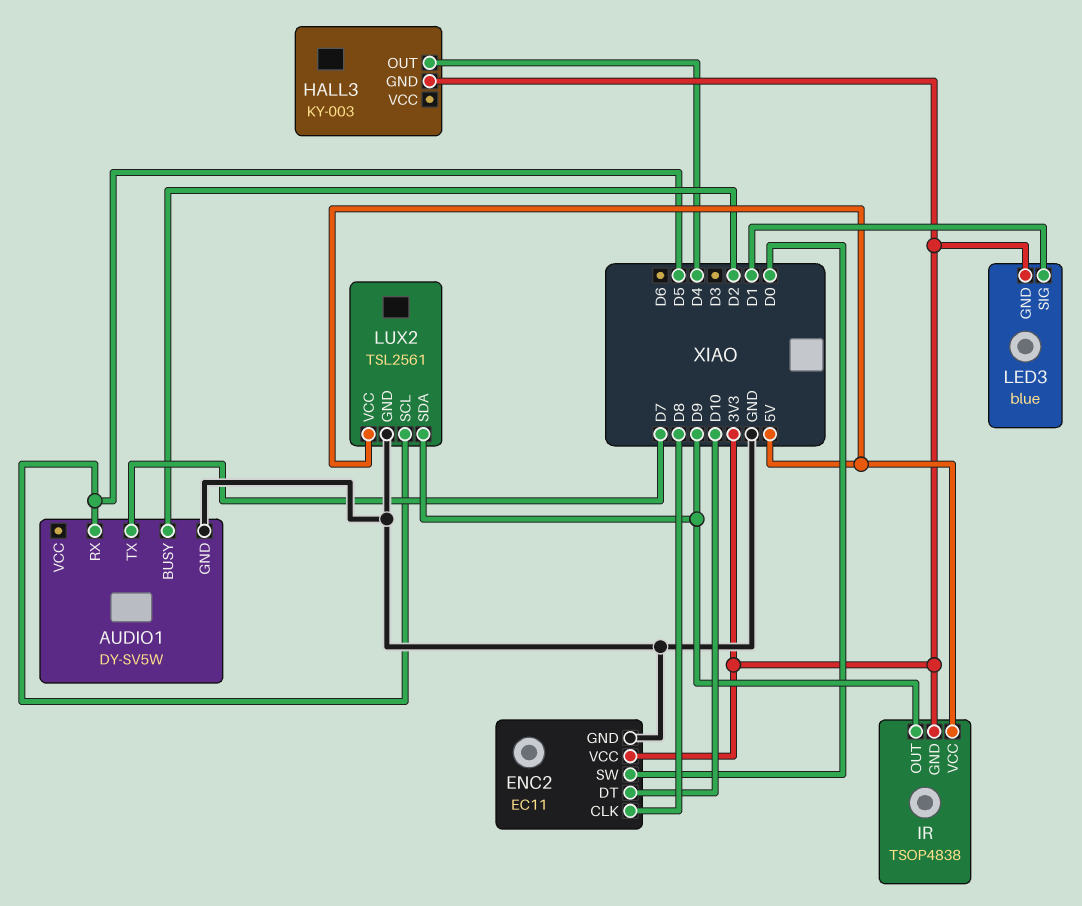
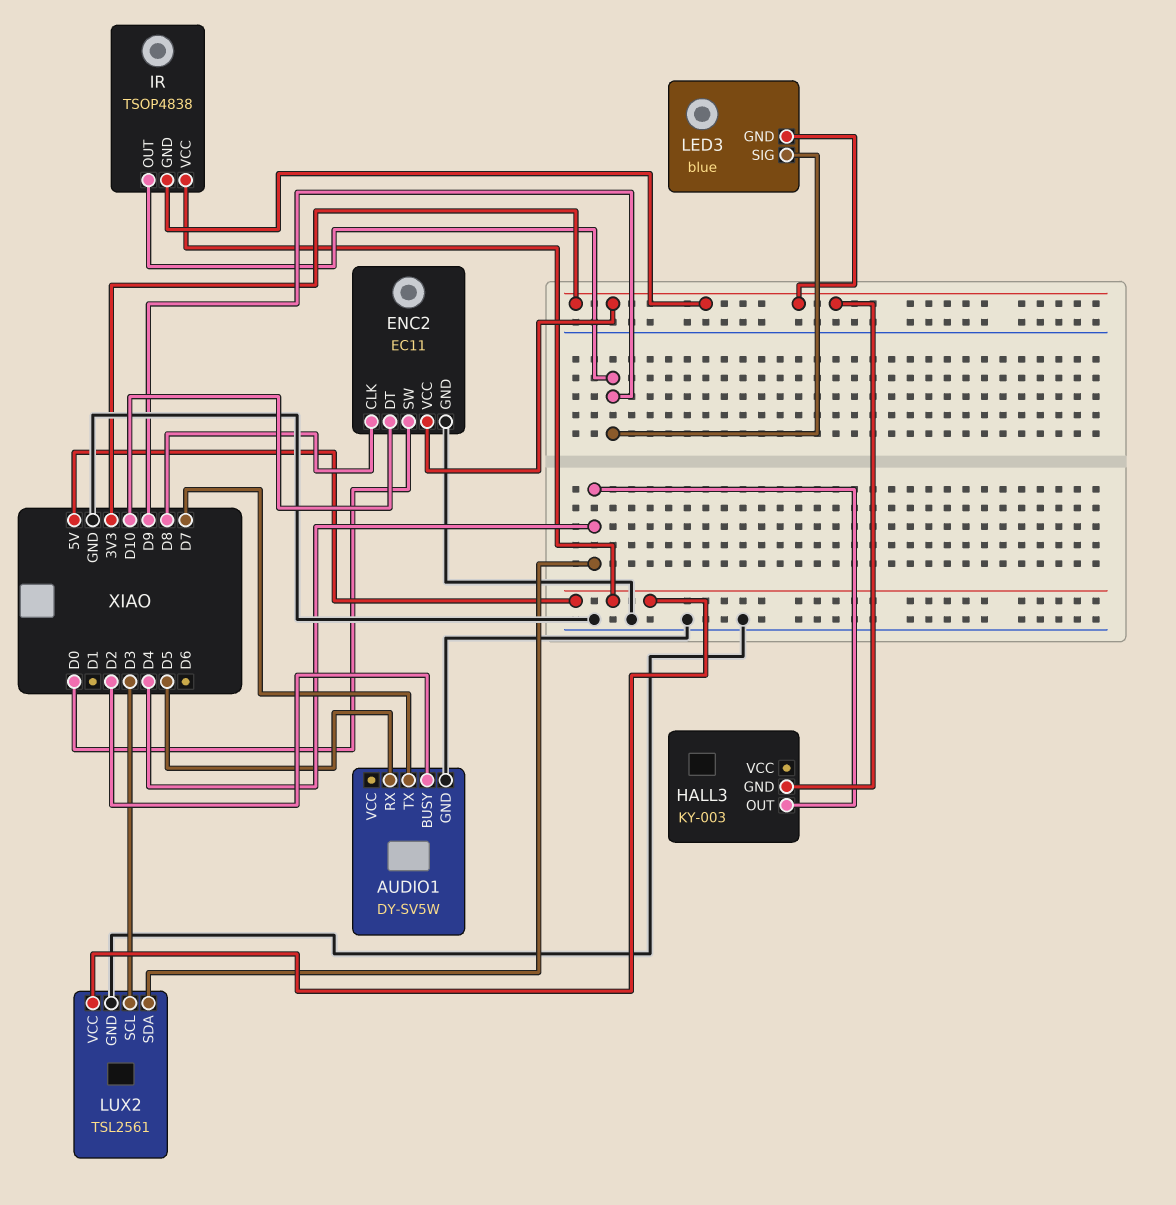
LED3 pin SIG: D1 -> D9
LUX2 pin SCL: D5 -> D3
LUX2 pin SDA: D9 -> D4

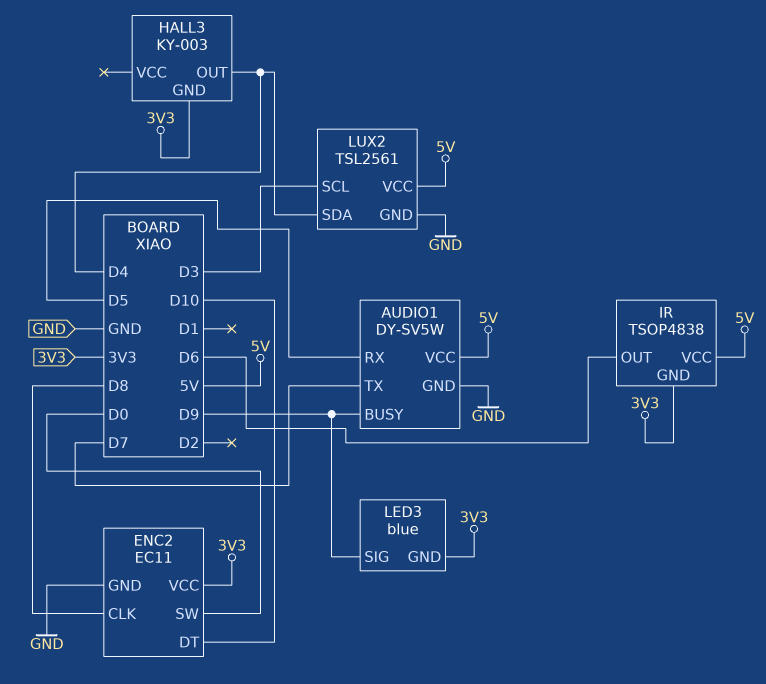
AUDIO1 pin BUSY: D2 -> D9
AUDIO1 pin VCC: none -> 5V
IR pin OUT: D9 -> D6

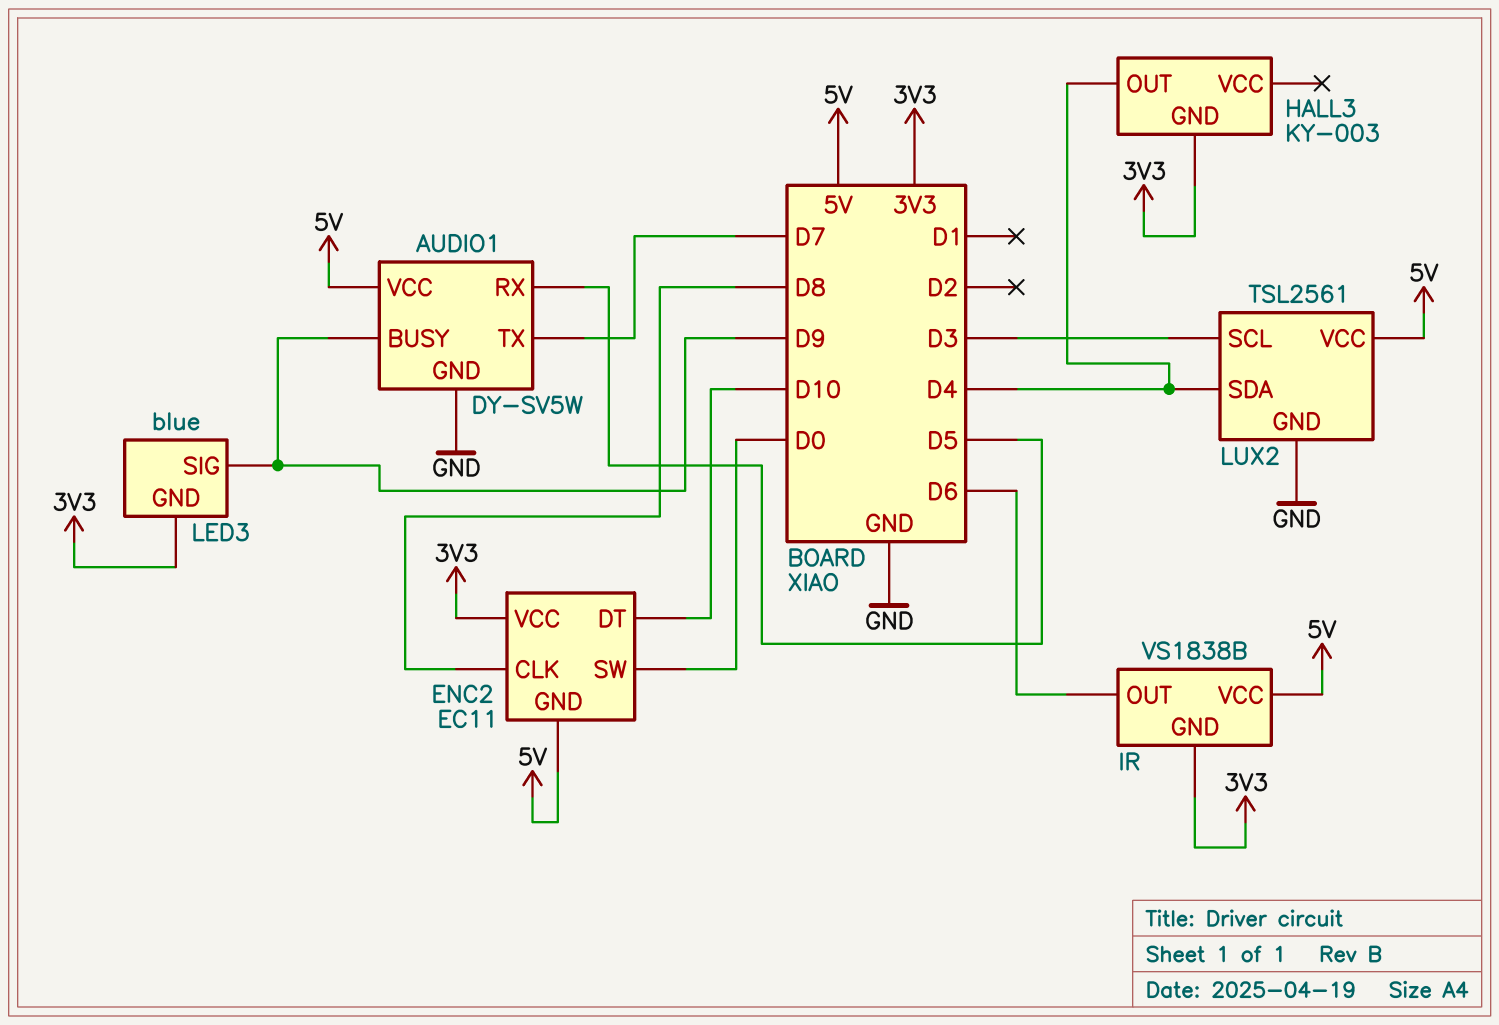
ENC2 pin GND: GND -> 5V
IR: TSOP4838 -> VS1838B

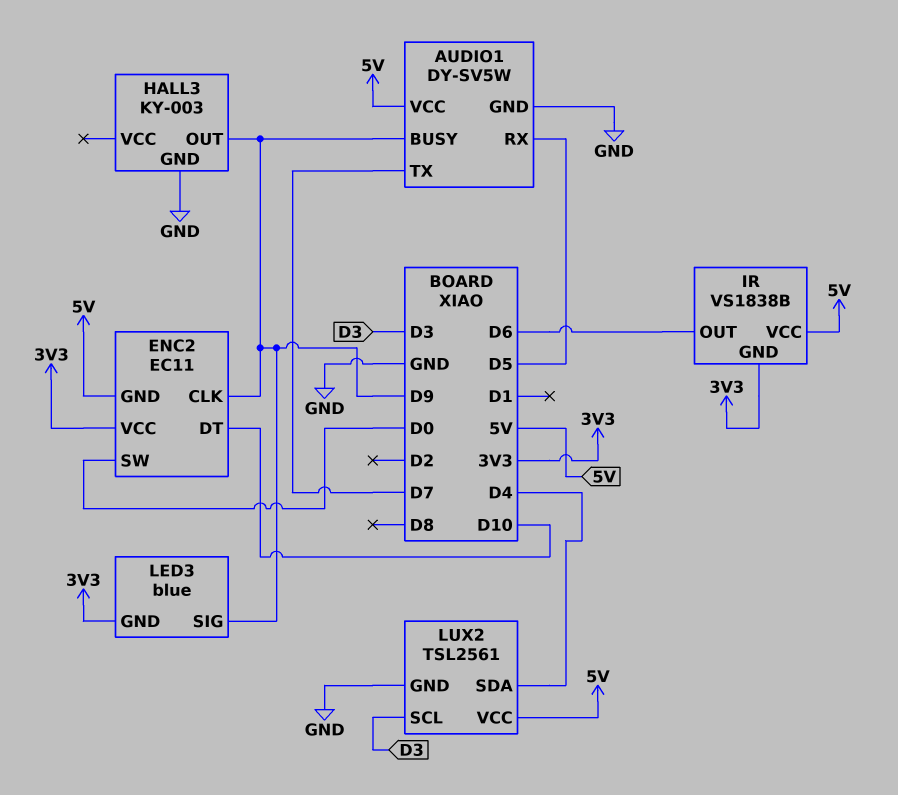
ENC2 pin CLK: D8 -> D9
HALL3 pin GND: 3V3 -> GND
HALL3 pin OUT: D4 -> D9

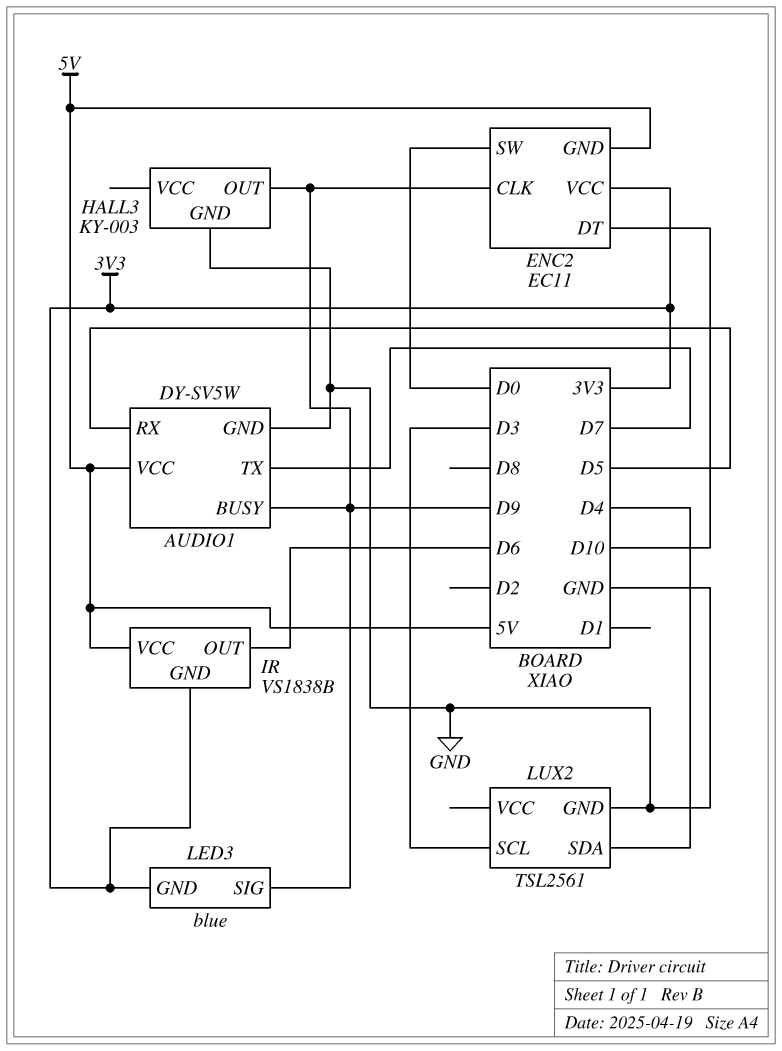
LUX2 pin VCC: 5V -> none

